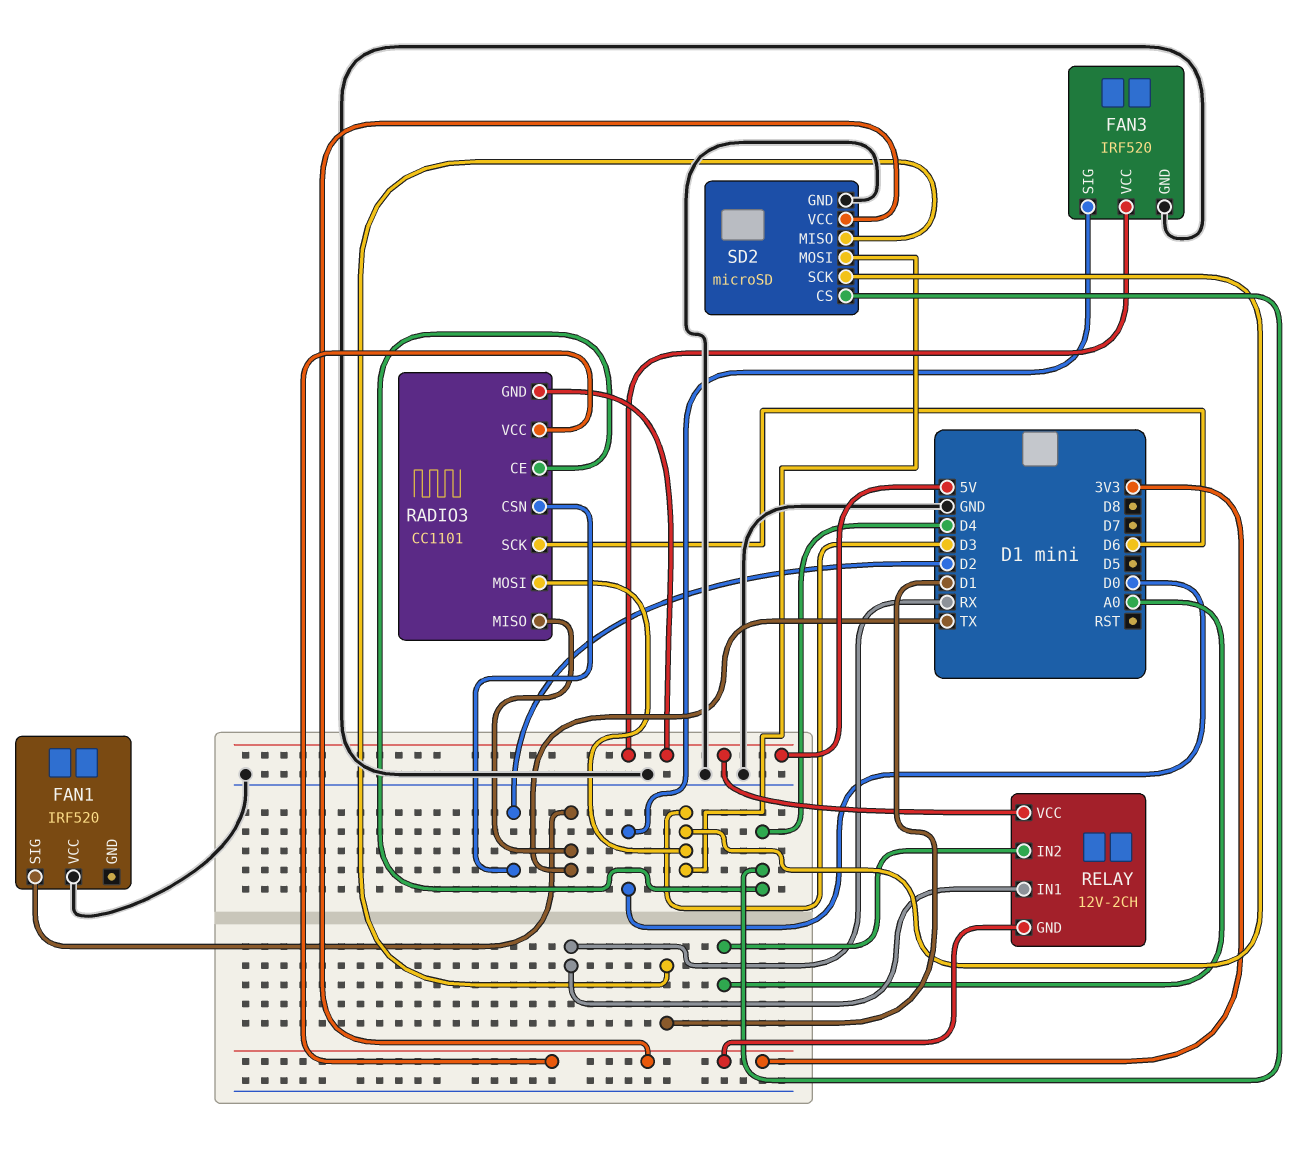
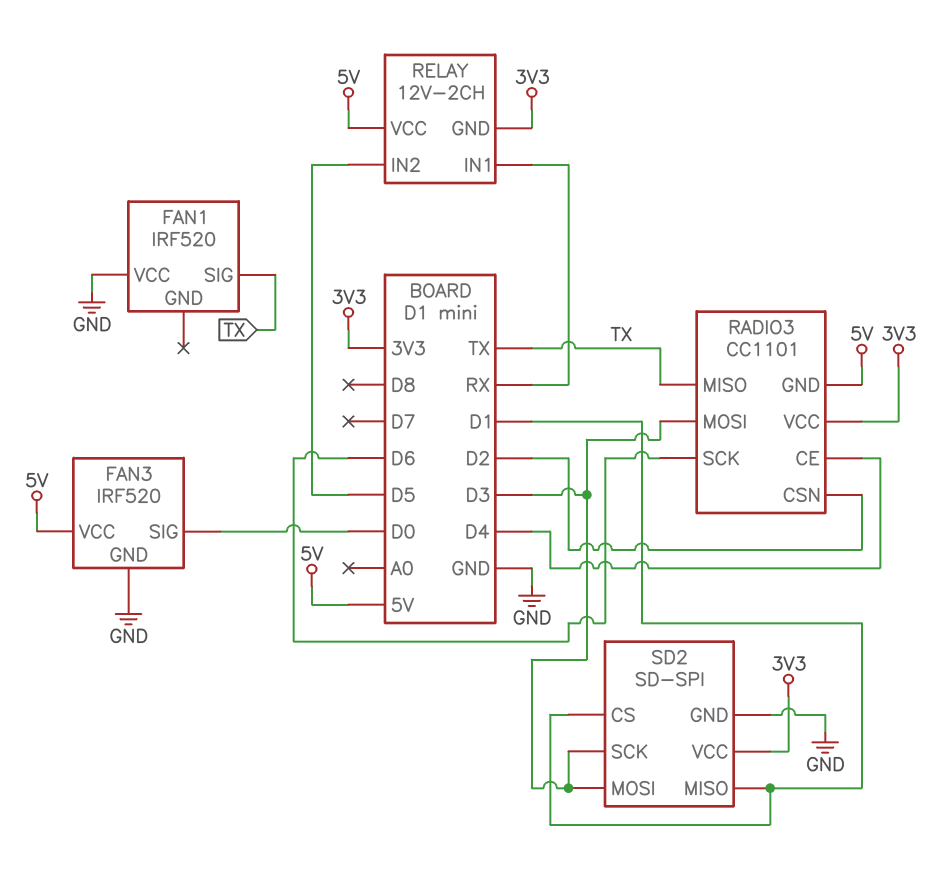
RELAY pin IN2: A0 -> D5
SD2: microSD -> SD-SPI
SD2 pin CS: D4 -> D1

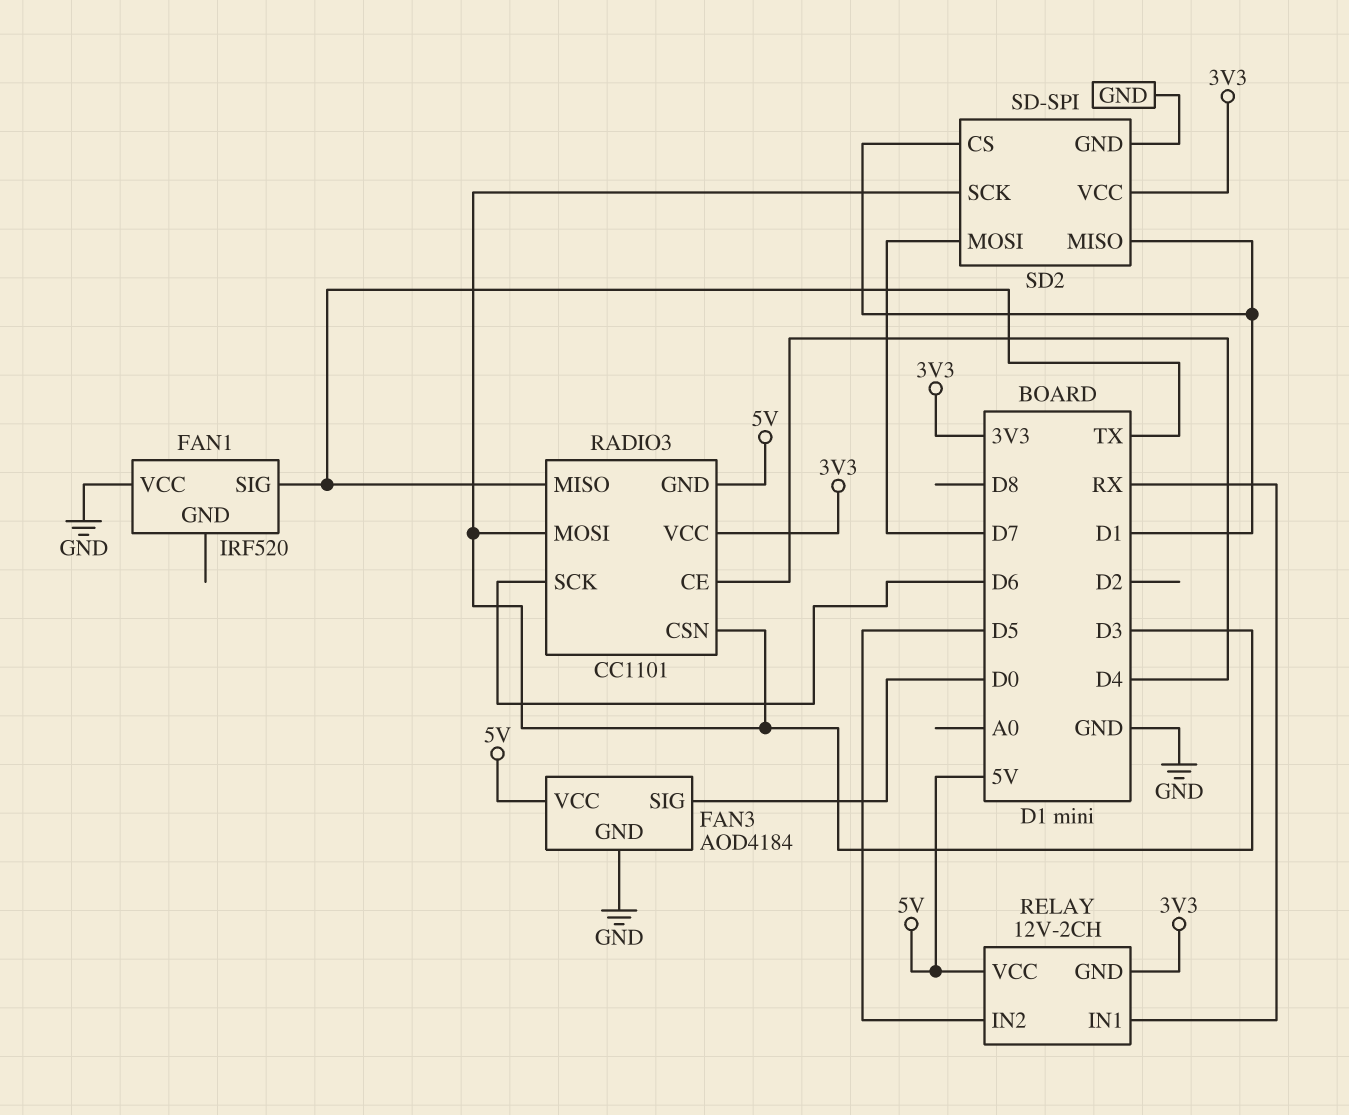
FAN3: IRF520 -> AOD4184
RADIO3 pin CSN: D2 -> D3
SD2 pin MOSI: D3 -> D7

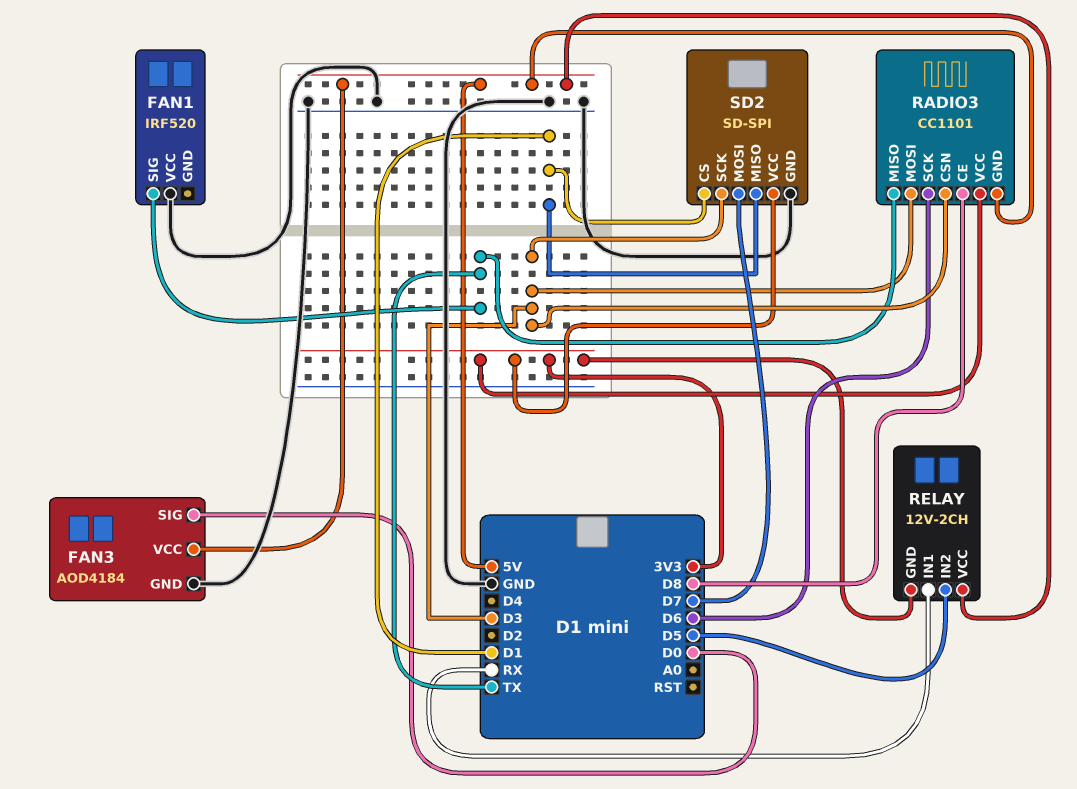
RADIO3 pin CE: D4 -> D8

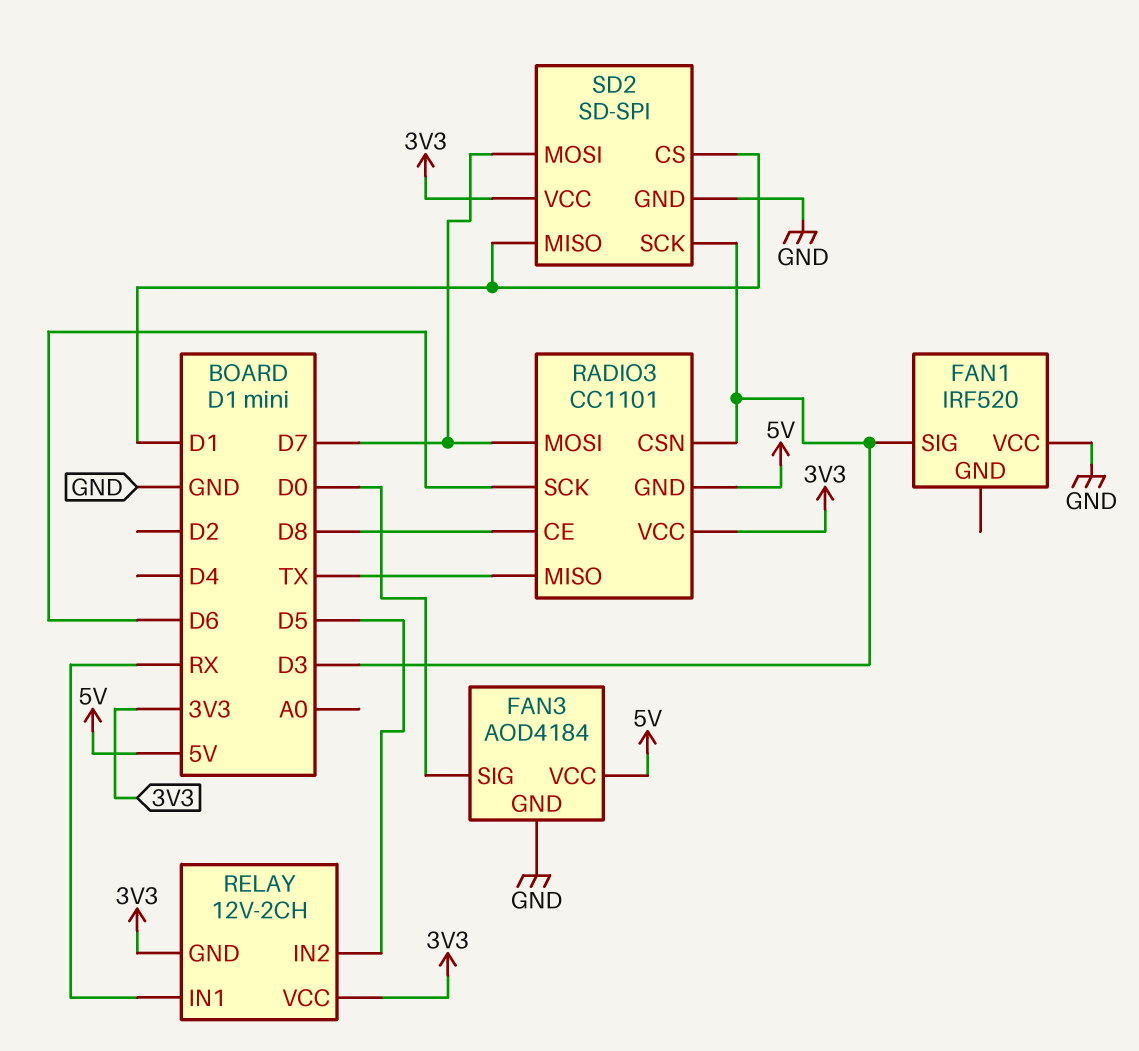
FAN1 pin SIG: TX -> D3
RADIO3 pin MOSI: D3 -> D7
RELAY pin VCC: 5V -> 3V3

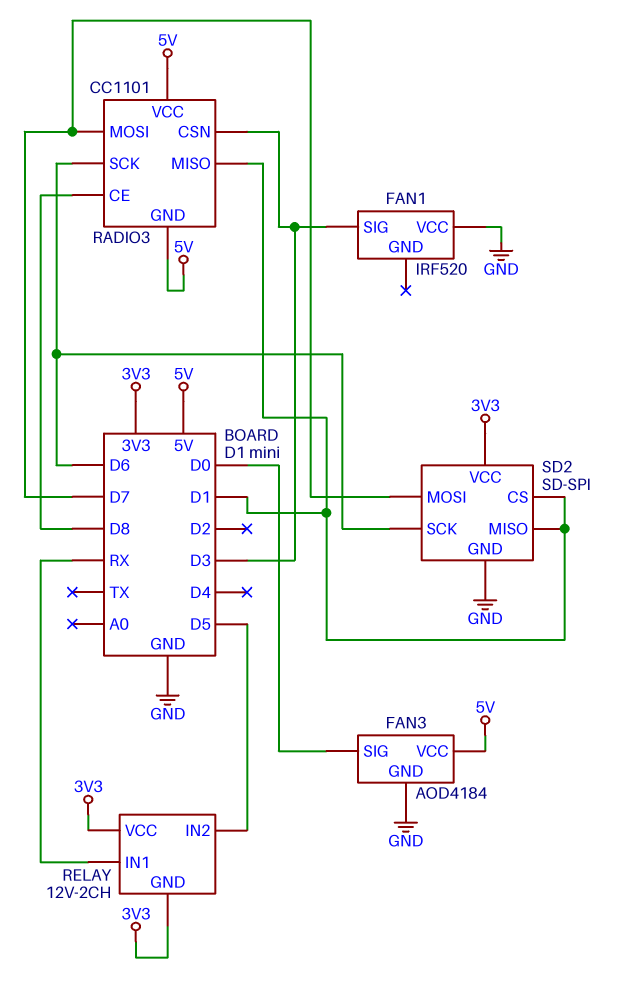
RADIO3 pin MISO: TX -> D1
RADIO3 pin VCC: 3V3 -> 5V
SD2 pin SCK: D3 -> D6

